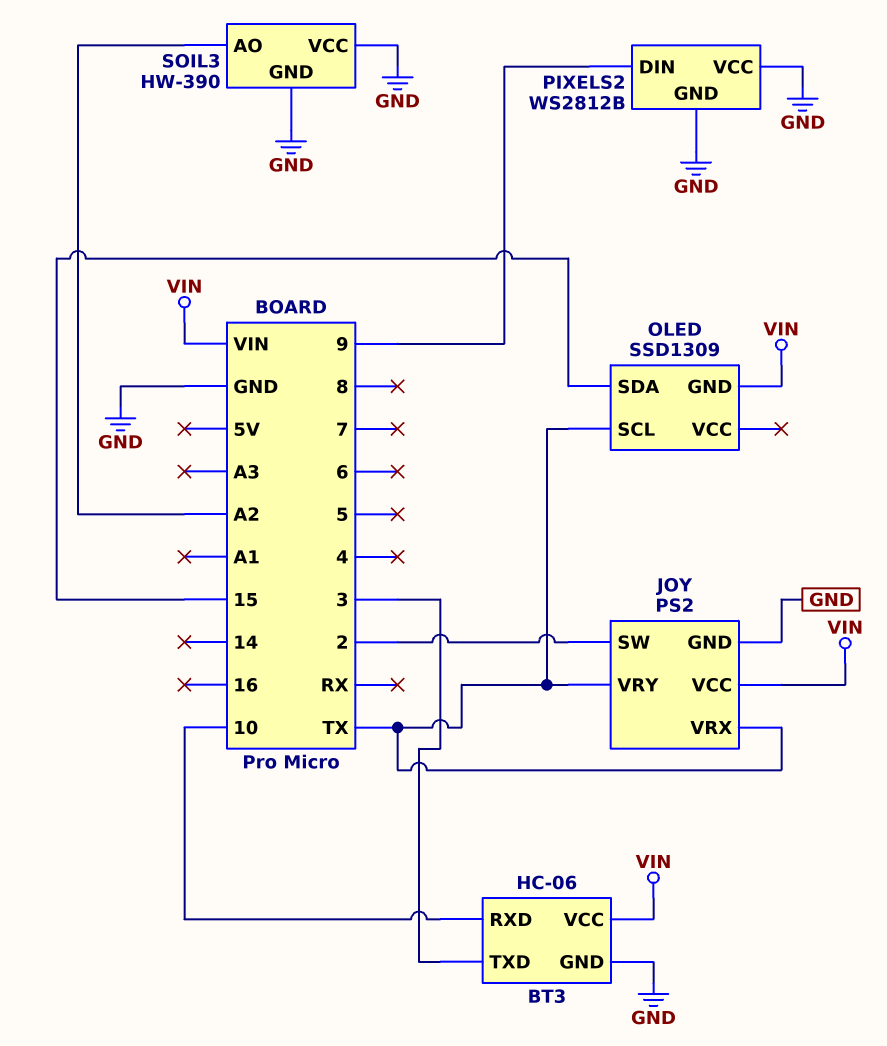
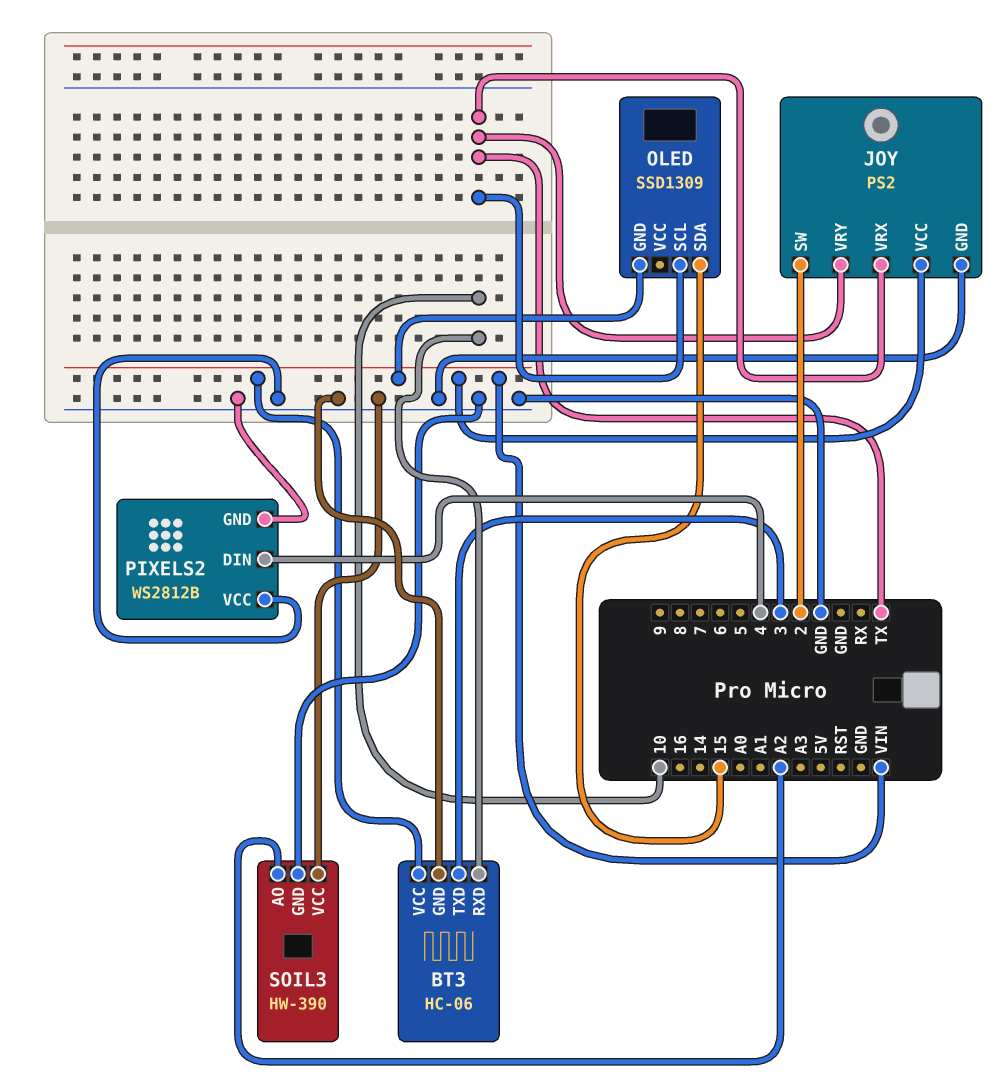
PIXELS2 pin DIN: 9 -> 4

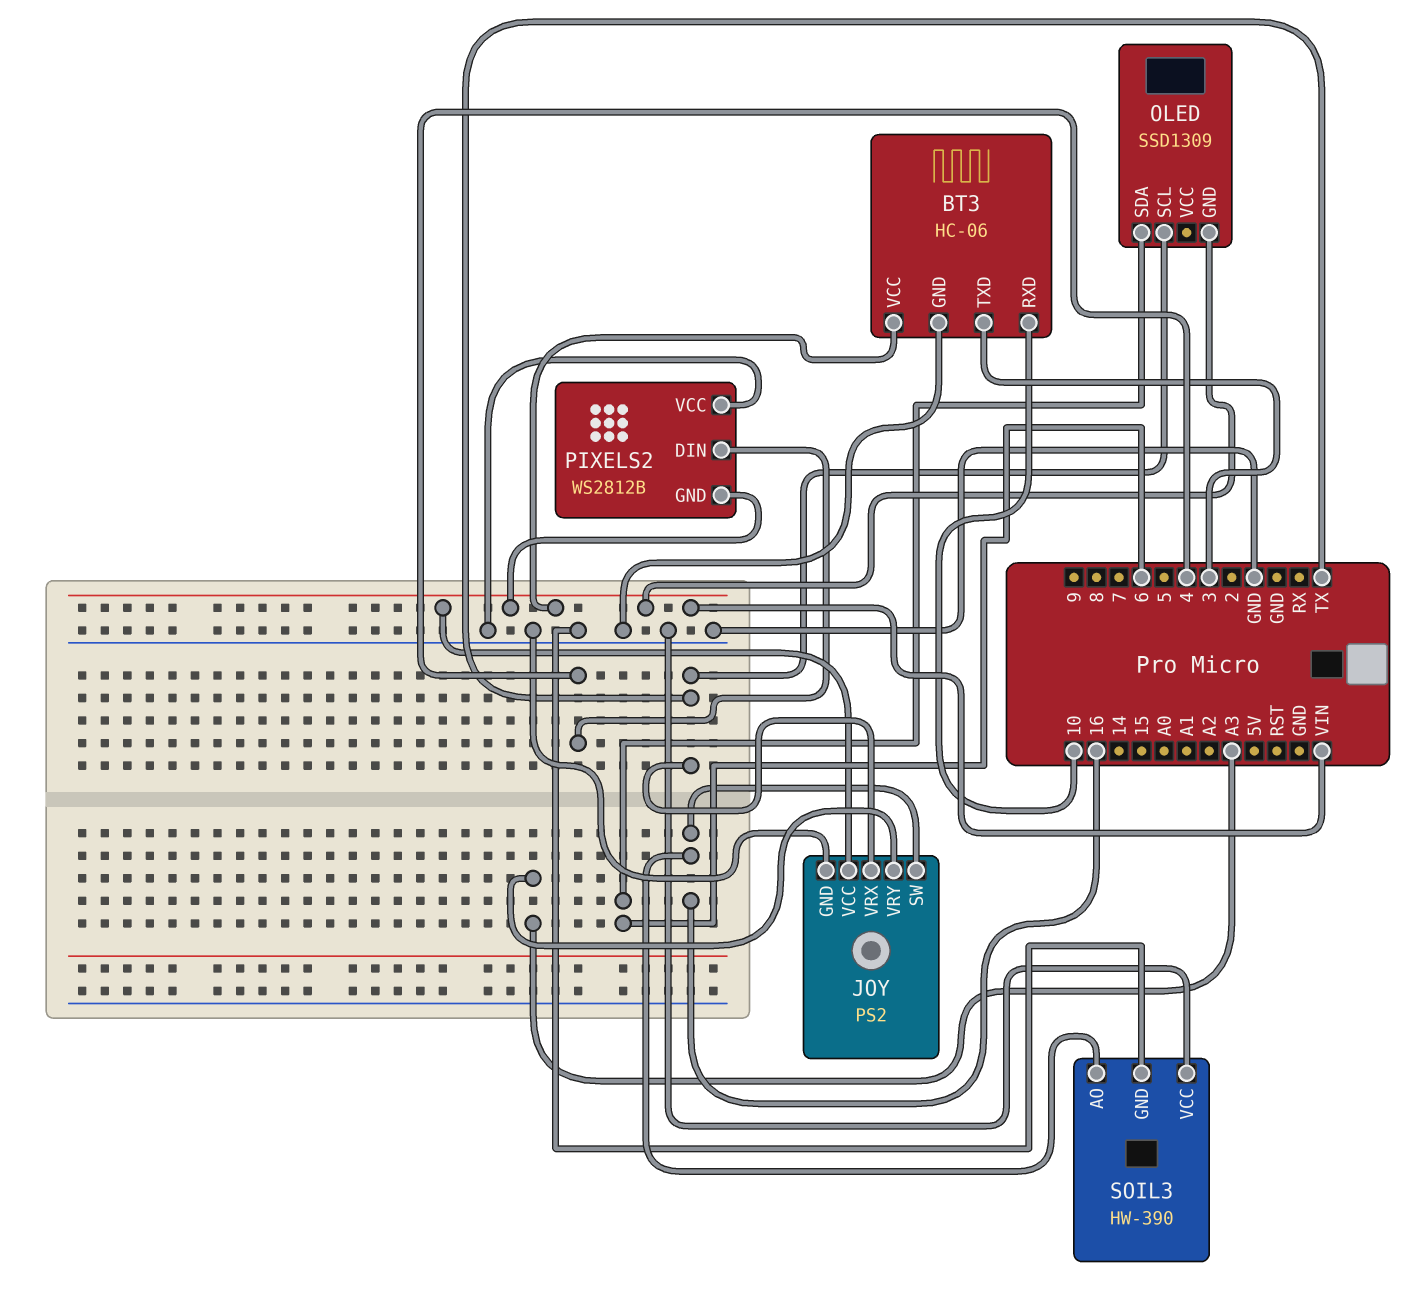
JOY pin SW: 2 -> 16
JOY pin VRY: TX -> A3
OLED pin SDA: 15 -> 6
PIXELS2 pin GND: GND -> VIN
SOIL3 pin AO: A2 -> 16

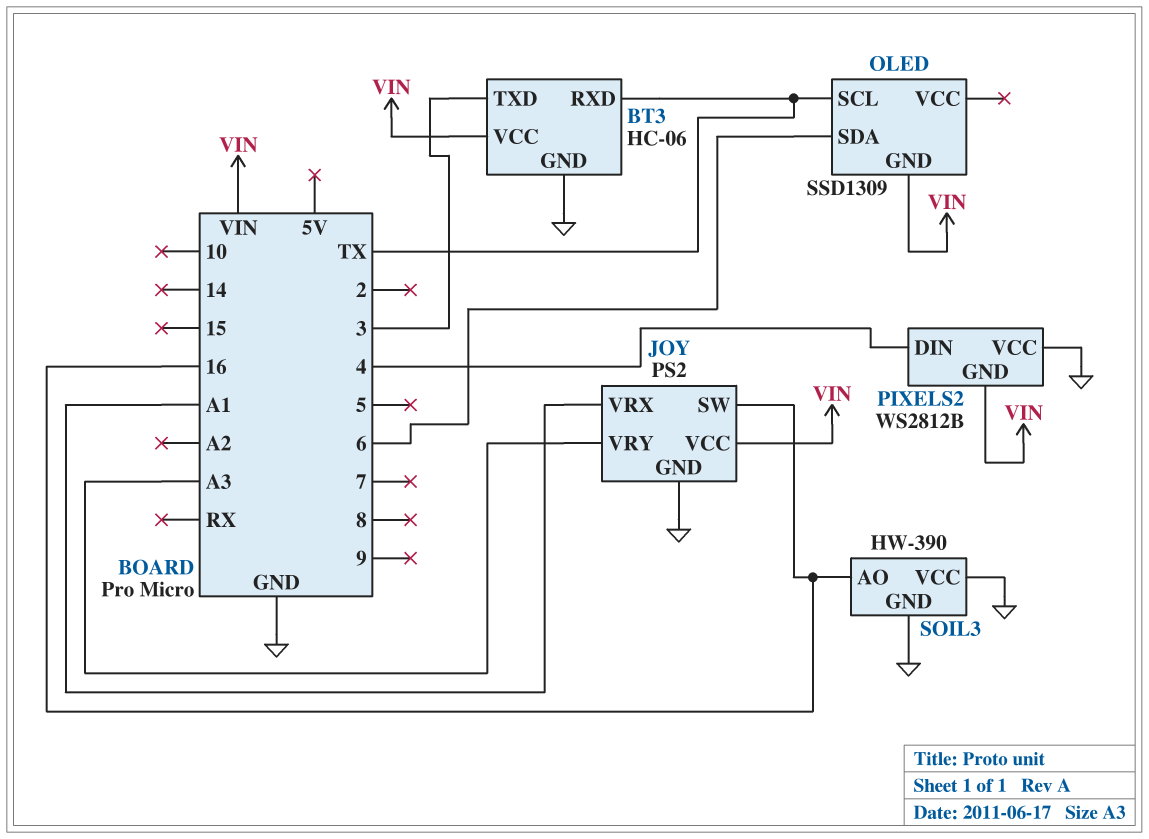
BT3 pin RXD: 10 -> TX
JOY pin VRX: TX -> A1

